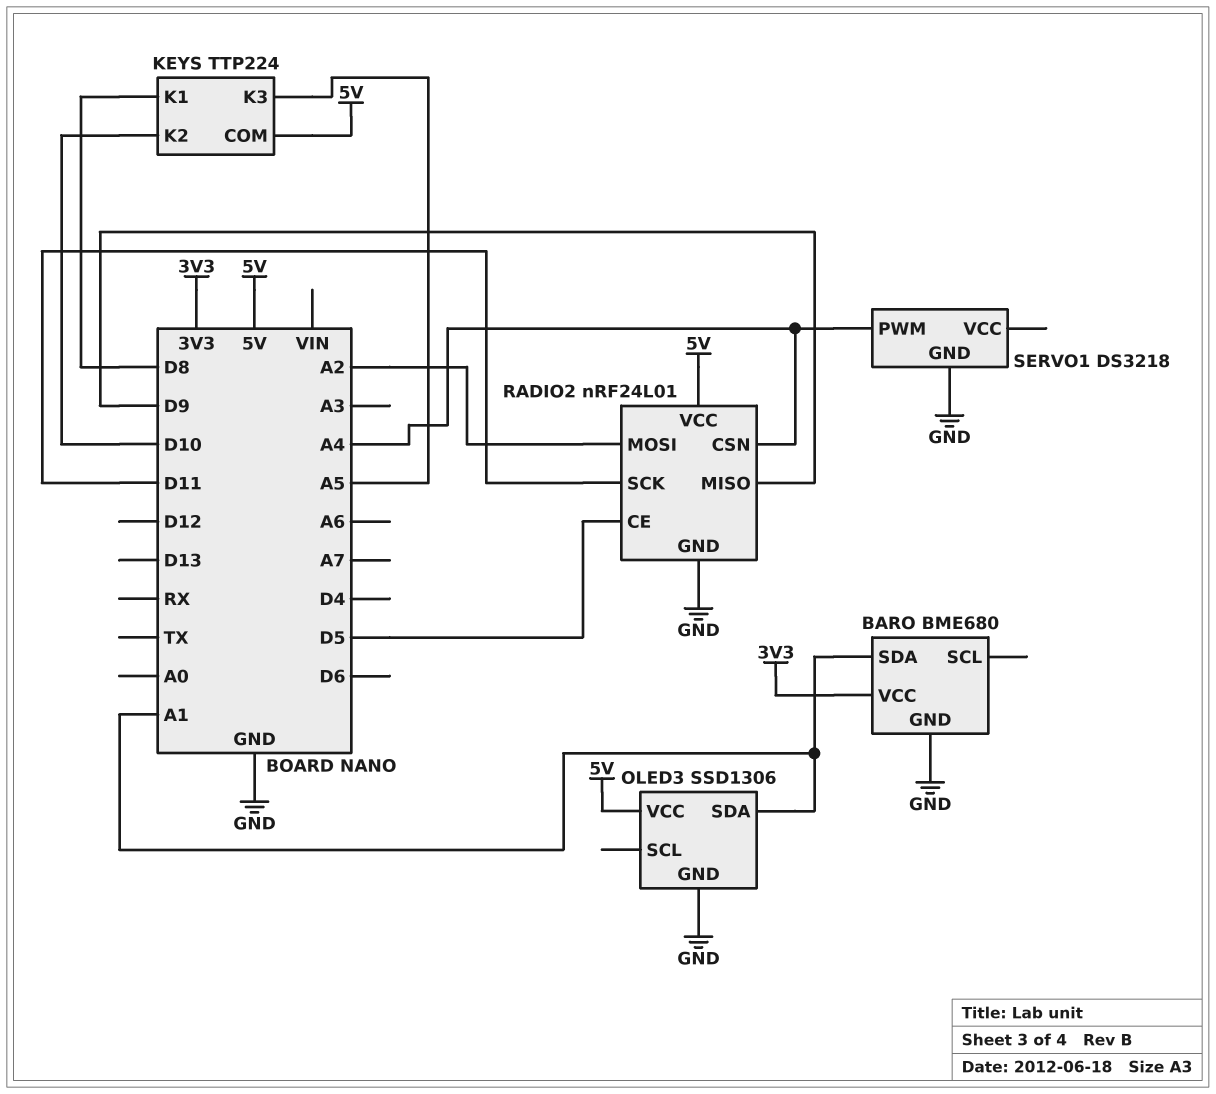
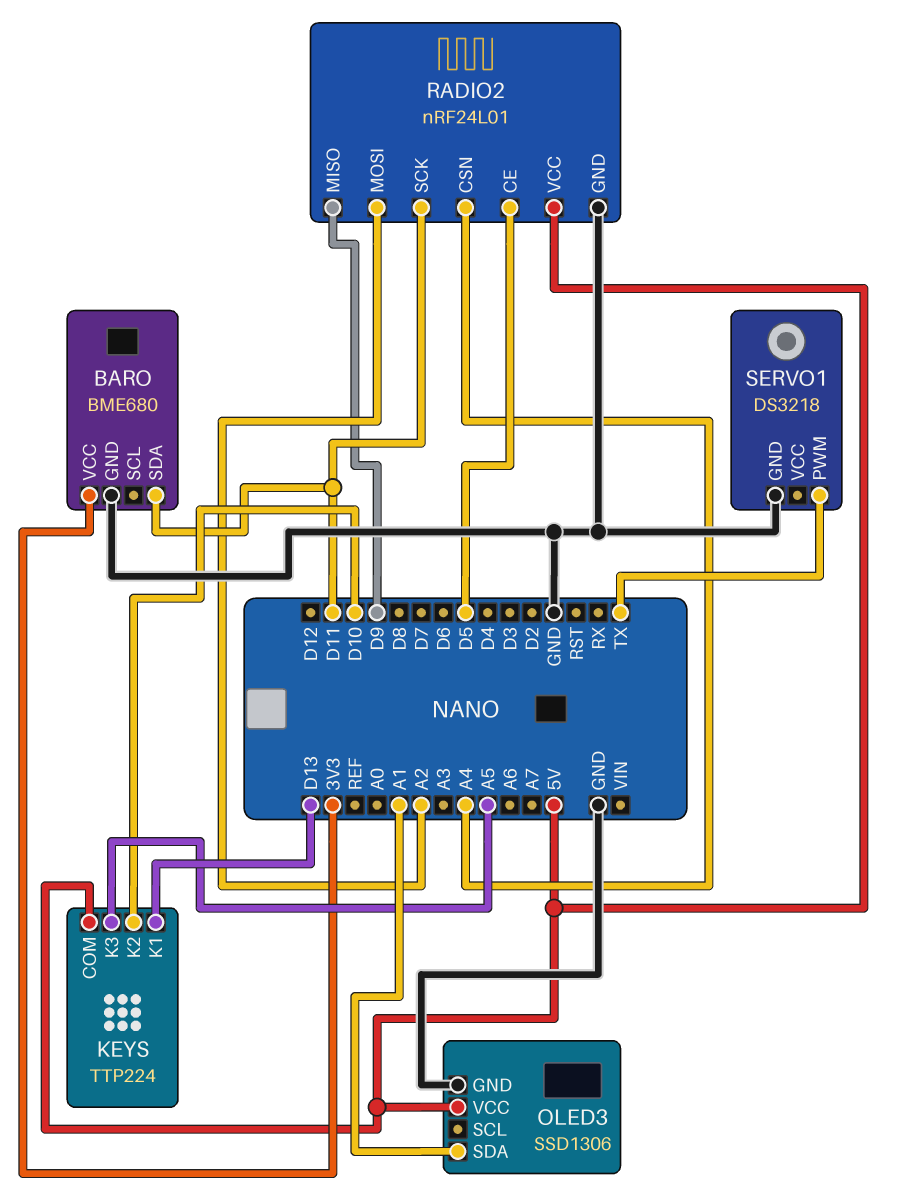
BARO pin SDA: A1 -> D11
KEYS pin K1: D8 -> D13
SERVO1 pin PWM: A4 -> TX

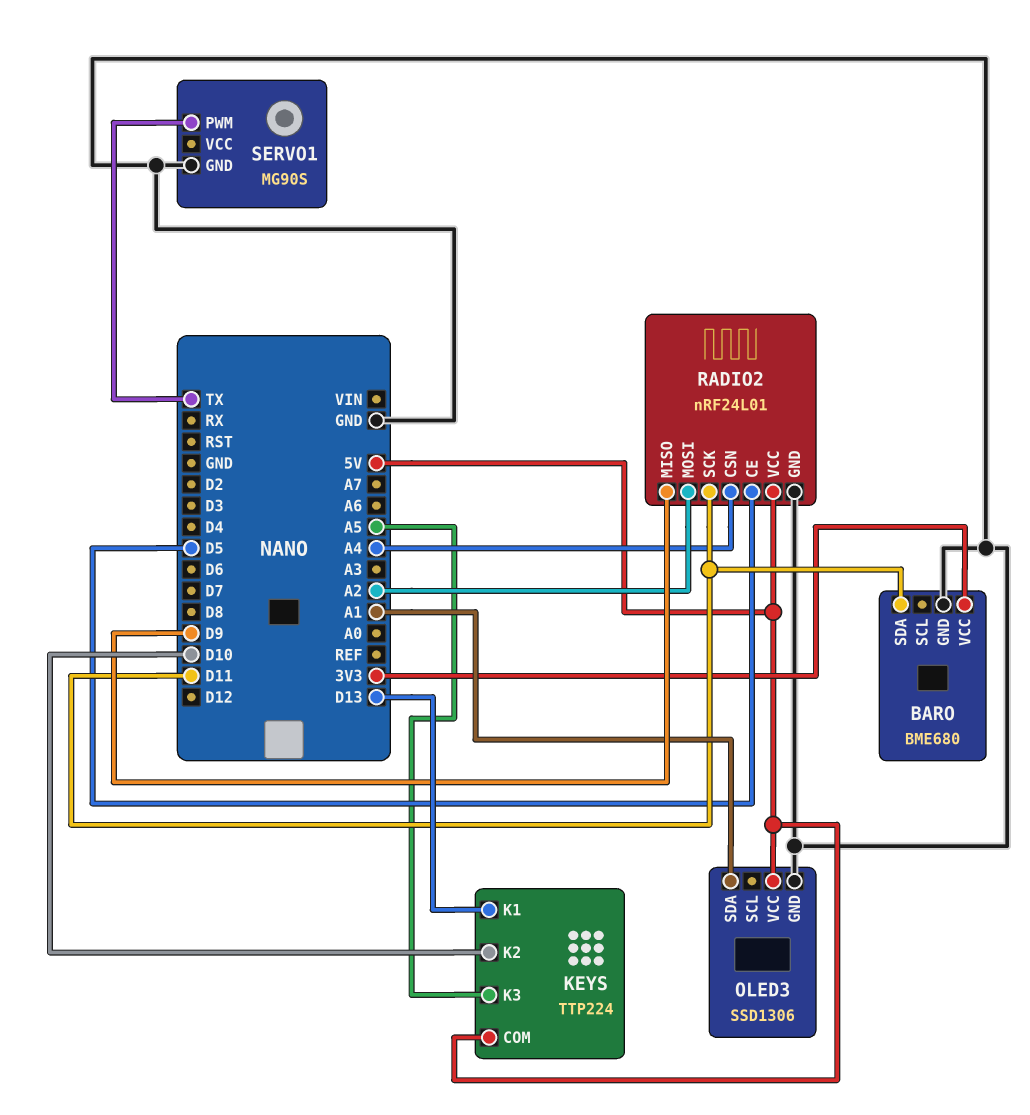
SERVO1: DS3218 -> MG90S

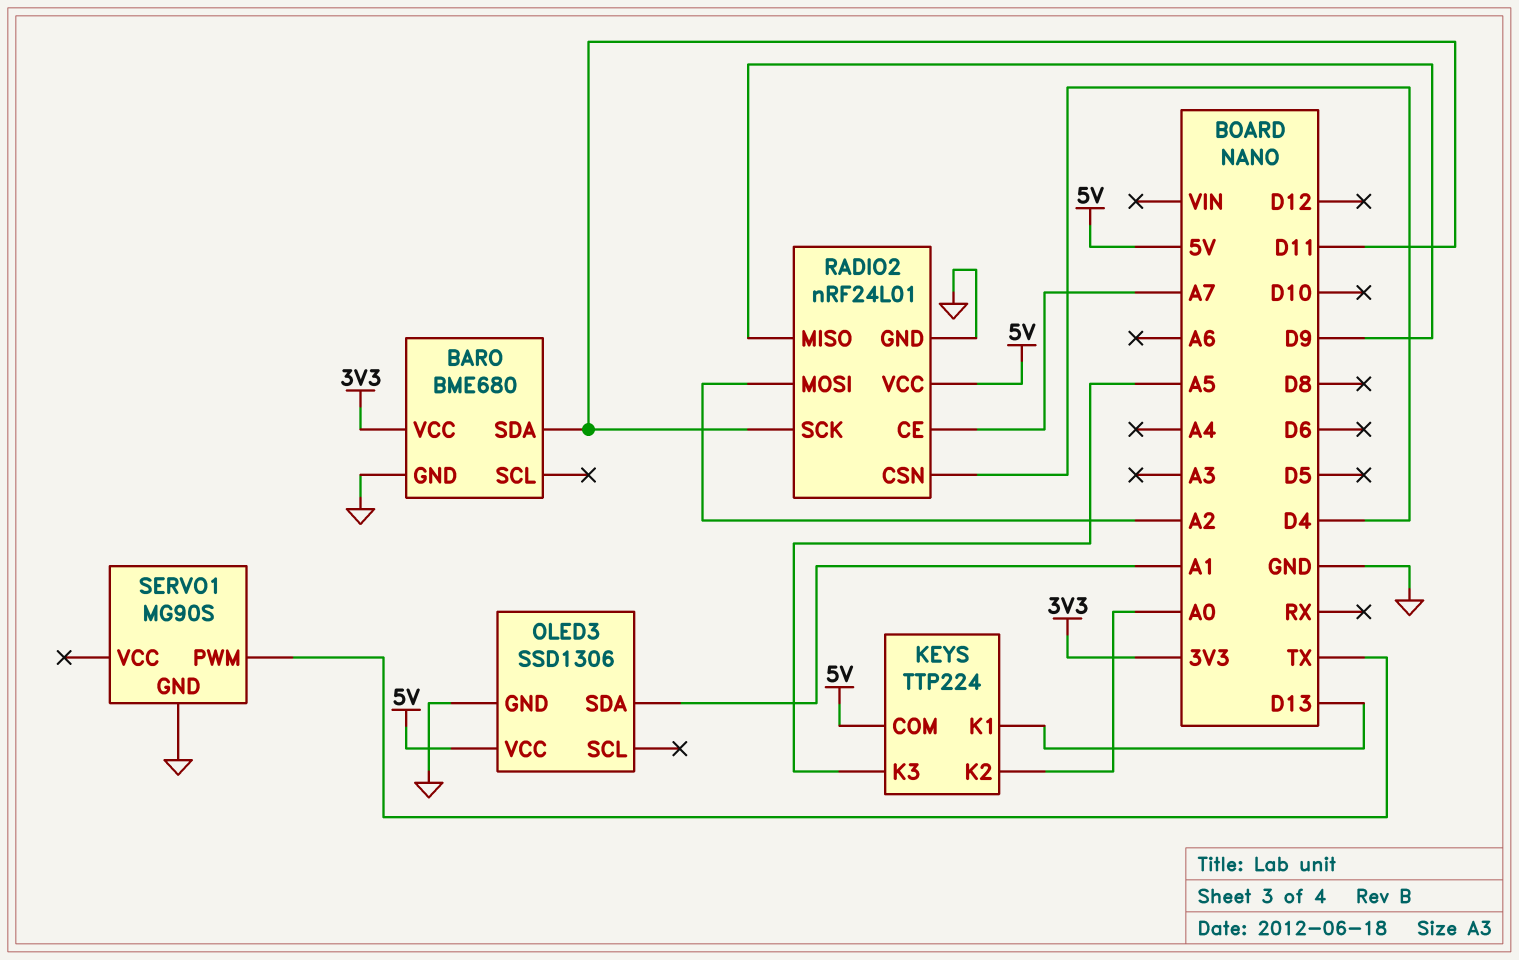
KEYS pin K2: D10 -> A0
RADIO2 pin CE: D5 -> A7
RADIO2 pin CSN: A4 -> D4

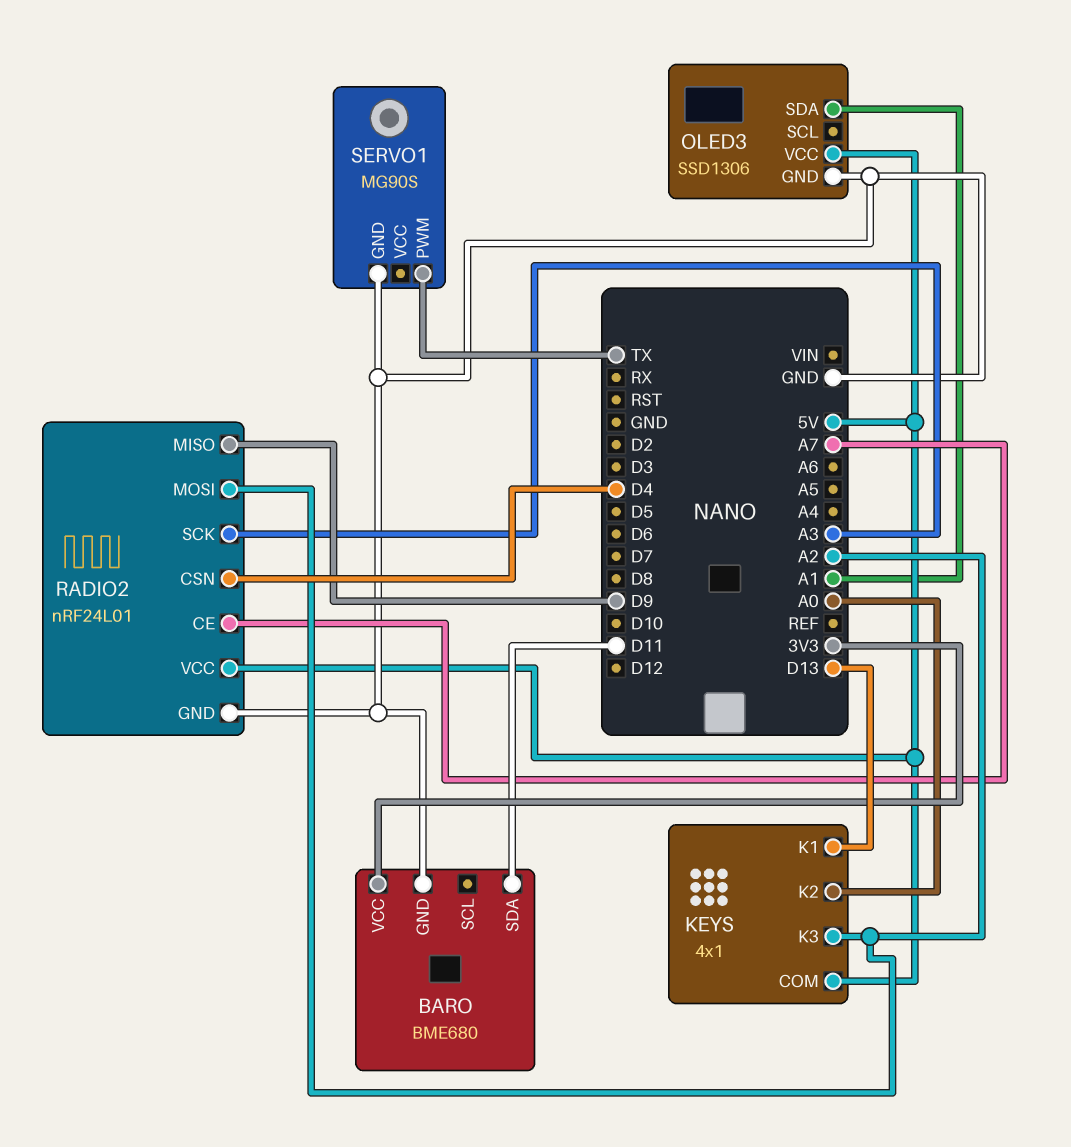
KEYS: TTP224 -> 4x1
KEYS pin K3: A5 -> A2
RADIO2 pin SCK: D11 -> A3

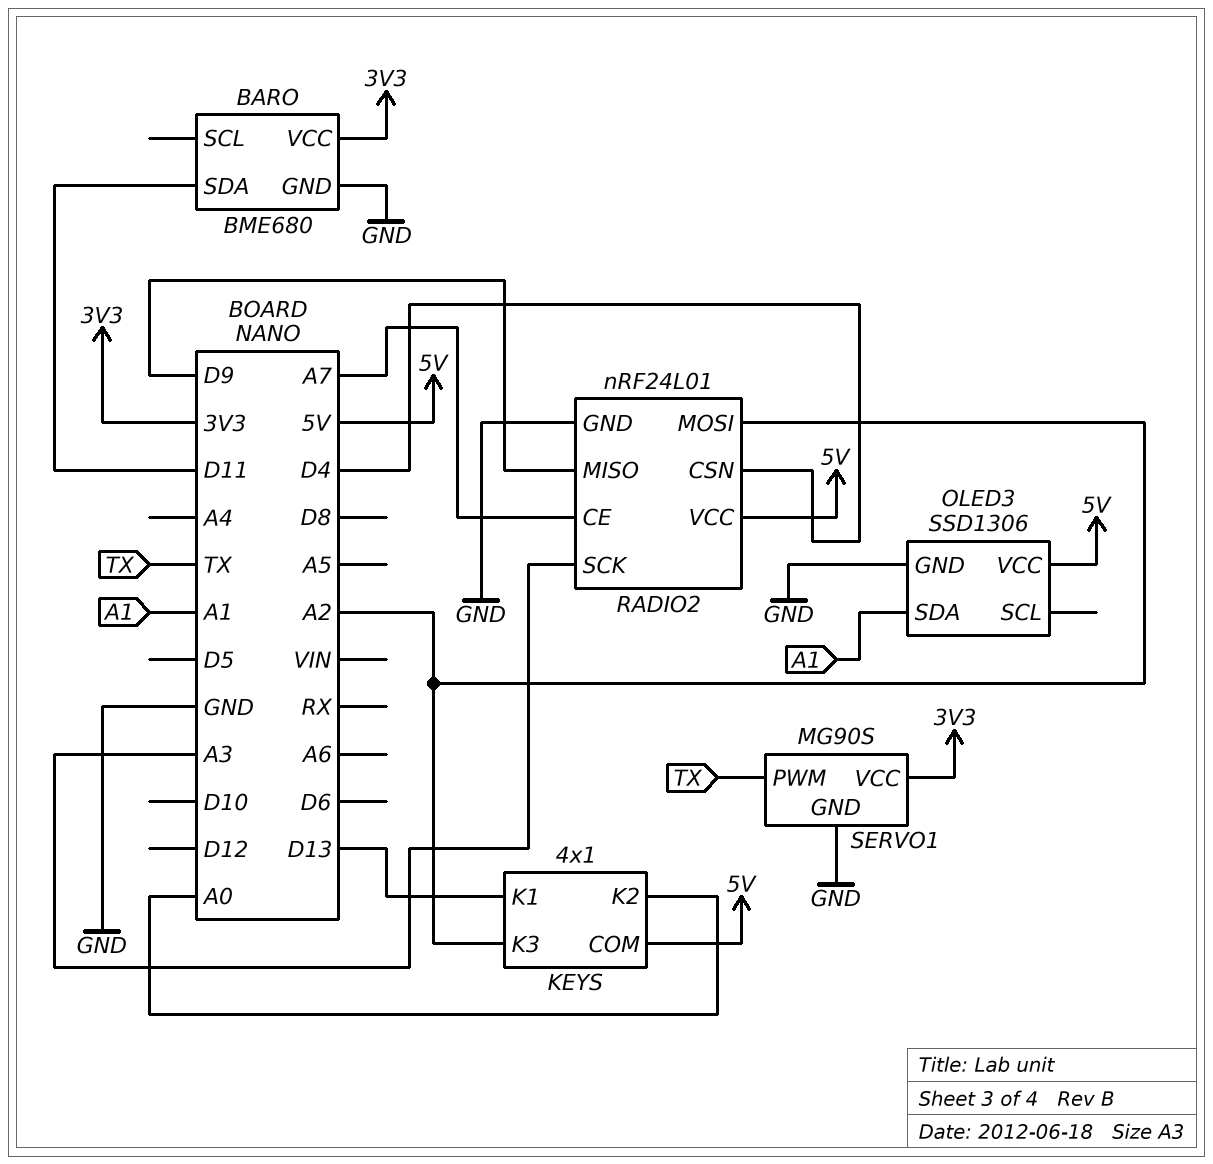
SERVO1 pin VCC: none -> 3V3

